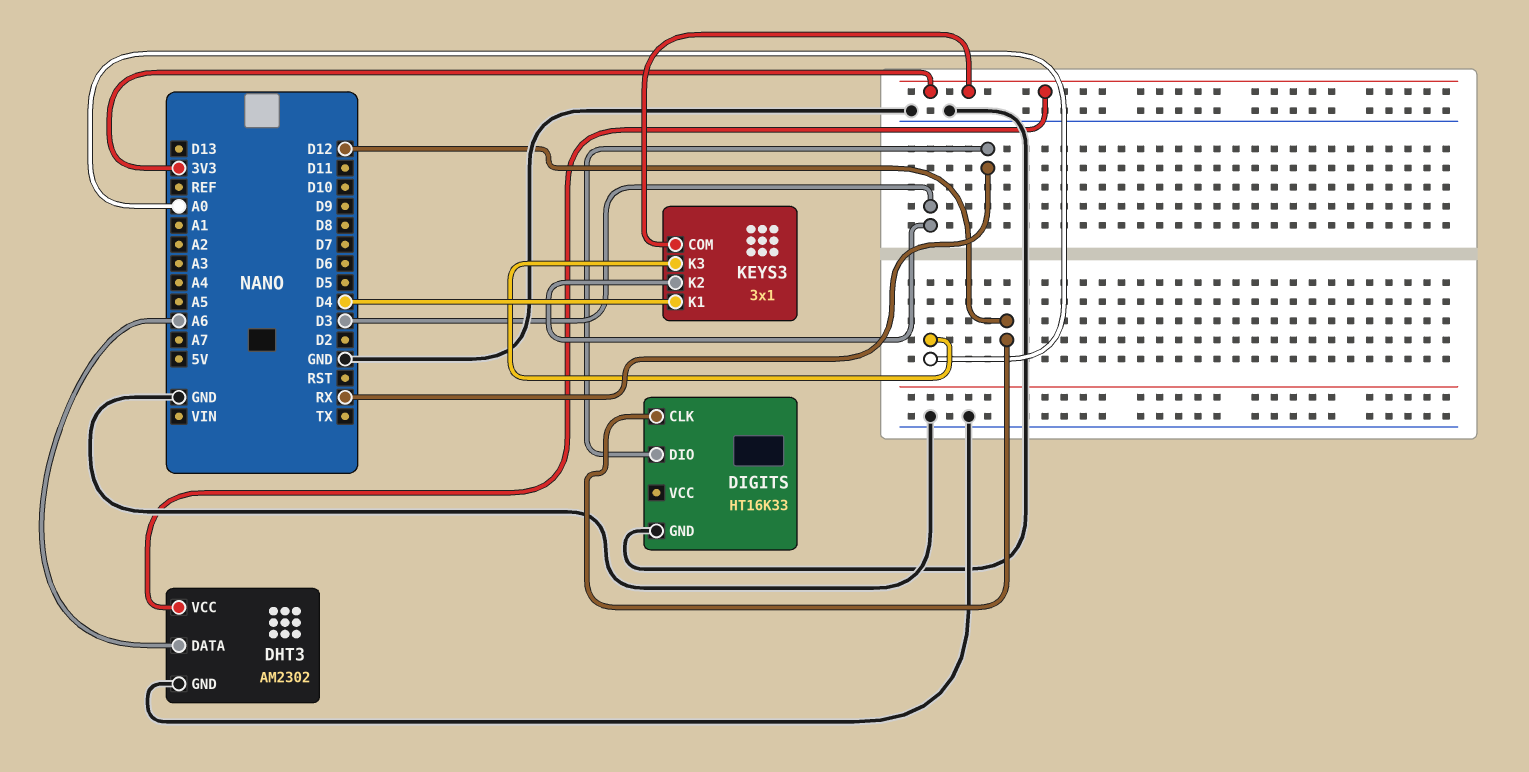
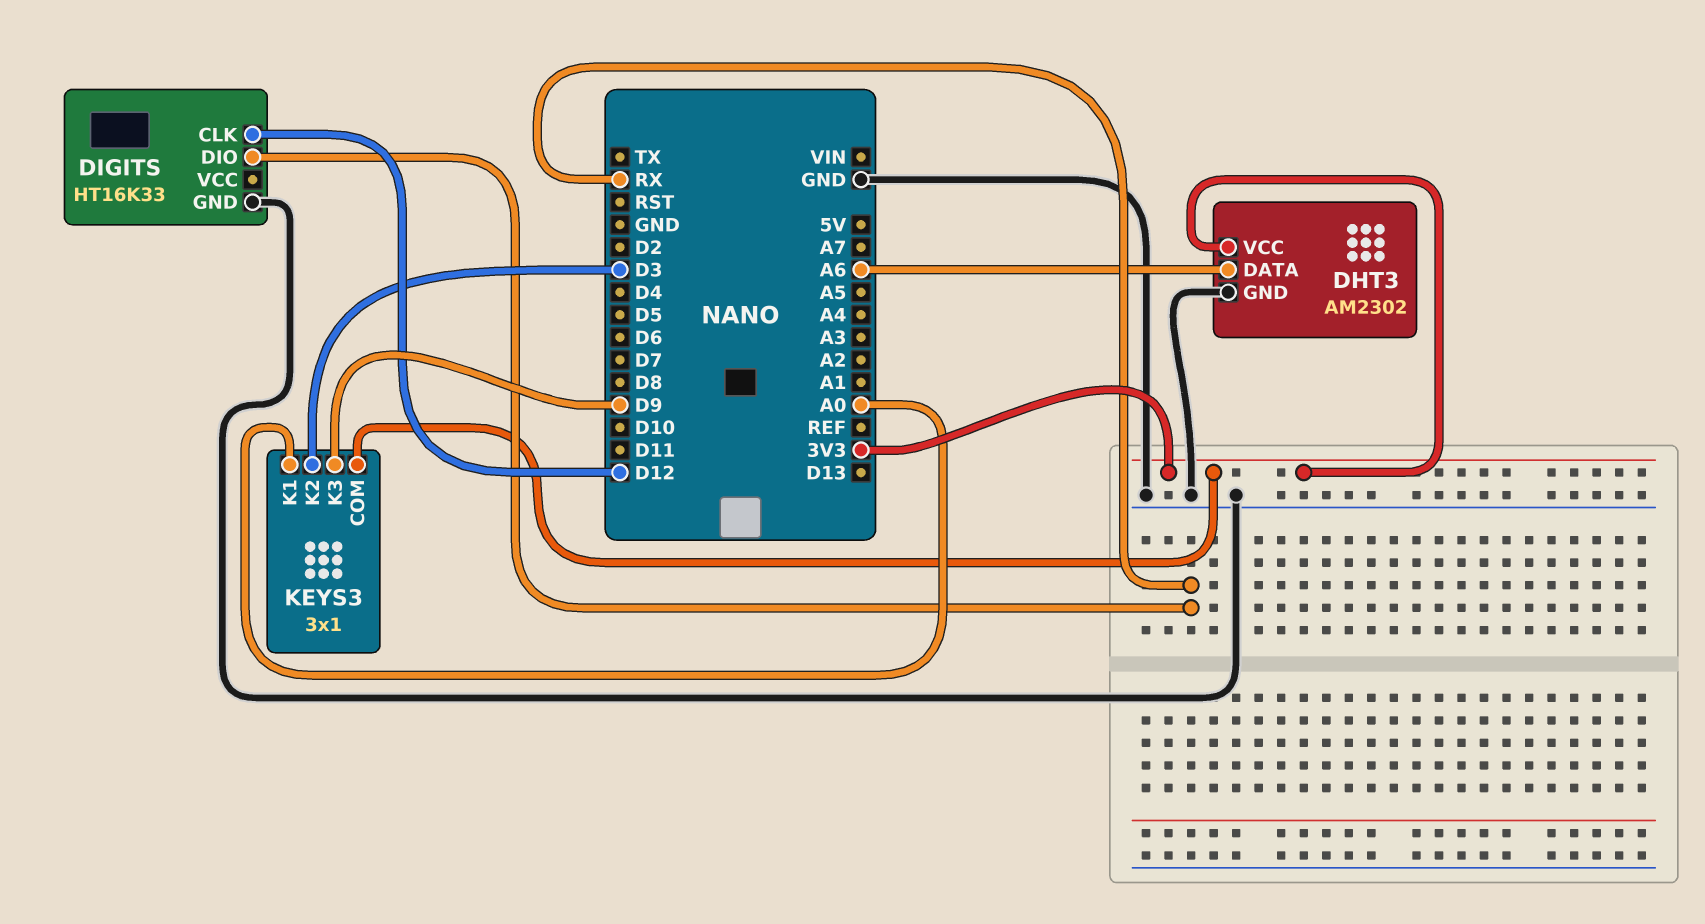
KEYS3 pin K1: D4 -> A0
KEYS3 pin K3: A0 -> D9

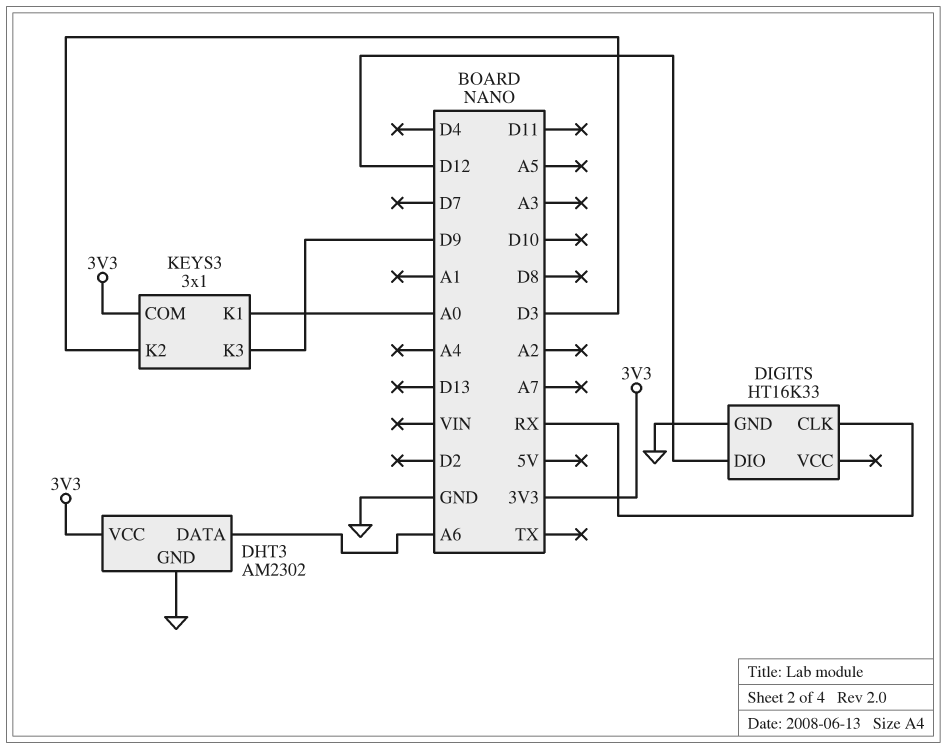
DIGITS pin CLK: D12 -> RX
DIGITS pin DIO: RX -> D12

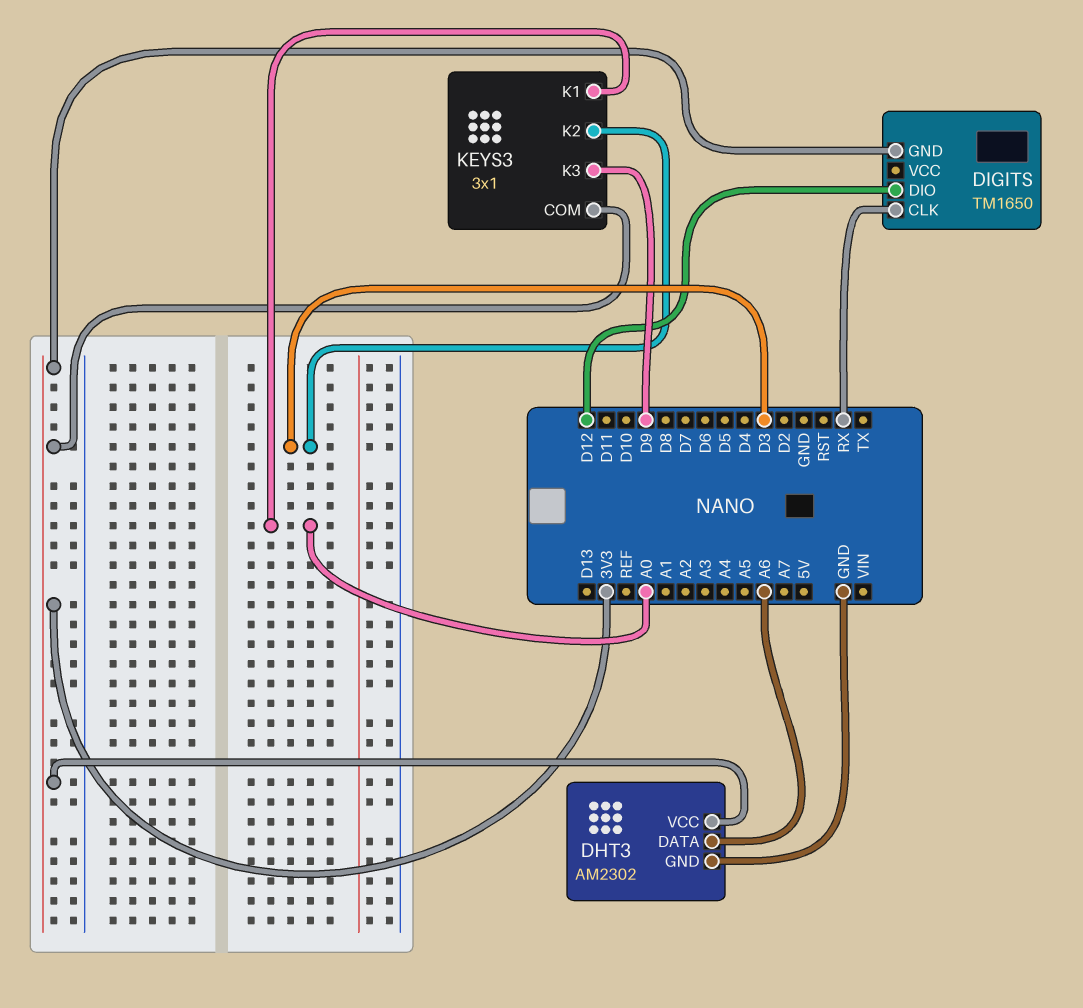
DIGITS: HT16K33 -> TM1650
DIGITS pin GND: GND -> 3V3

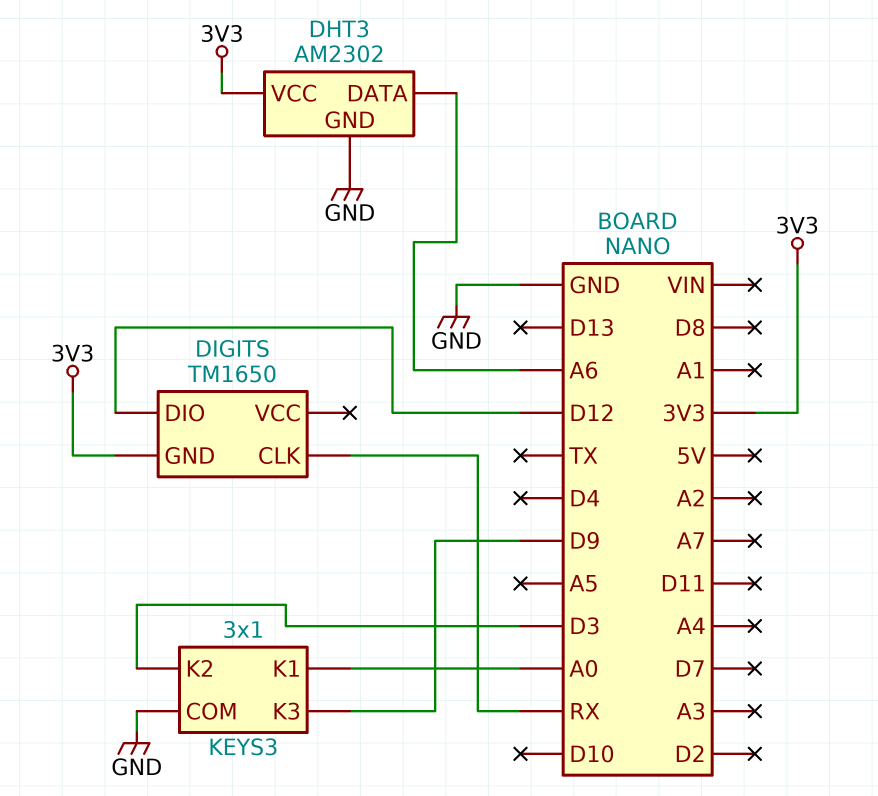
KEYS3 pin COM: 3V3 -> GND

